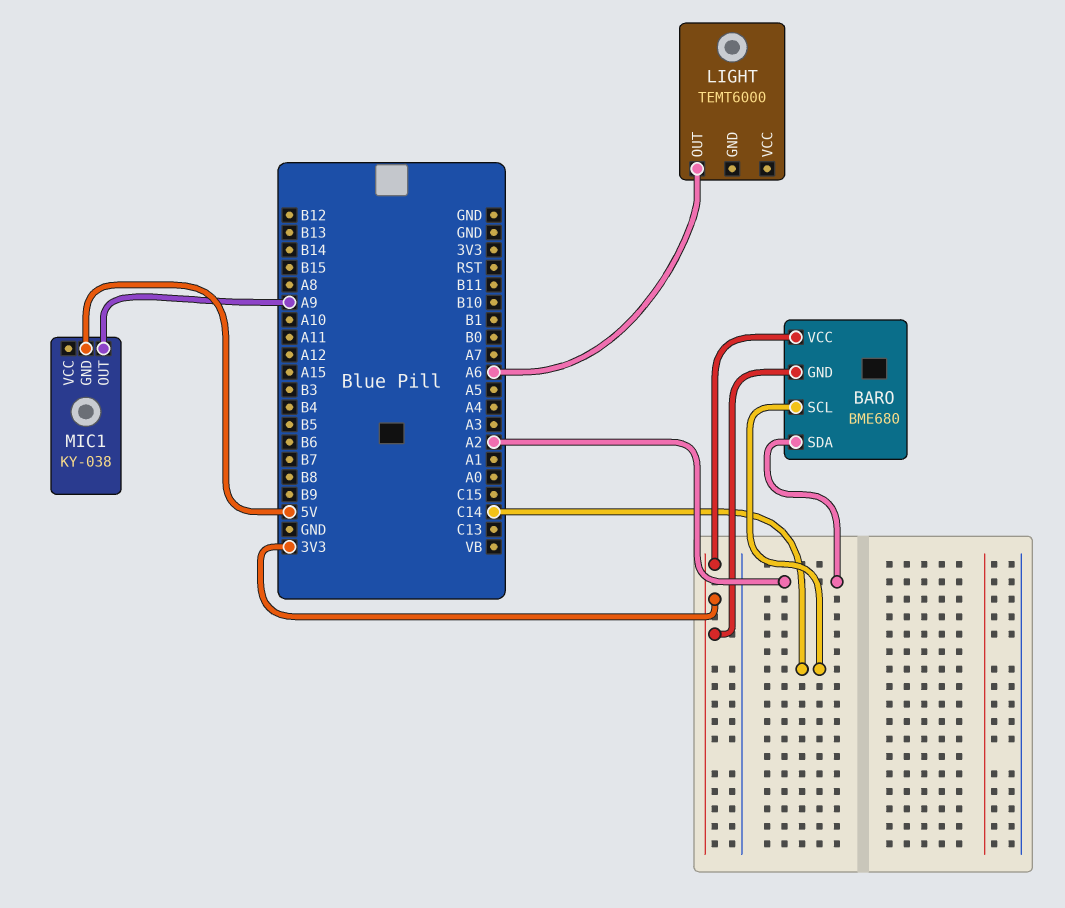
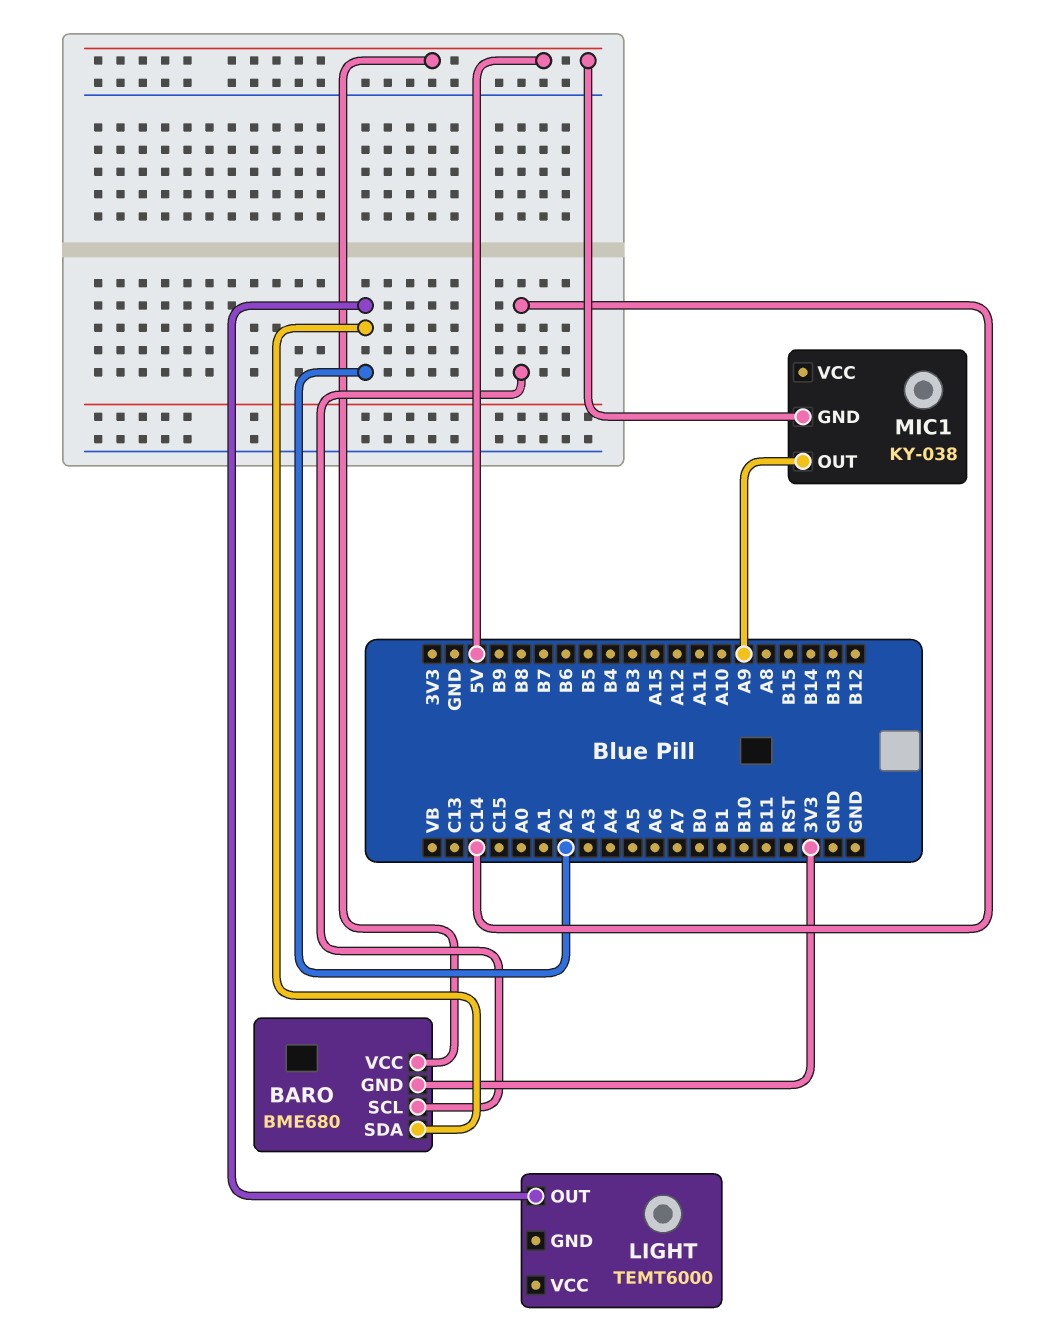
BARO pin VCC: 3V3 -> 5V
LIGHT pin OUT: A6 -> A2

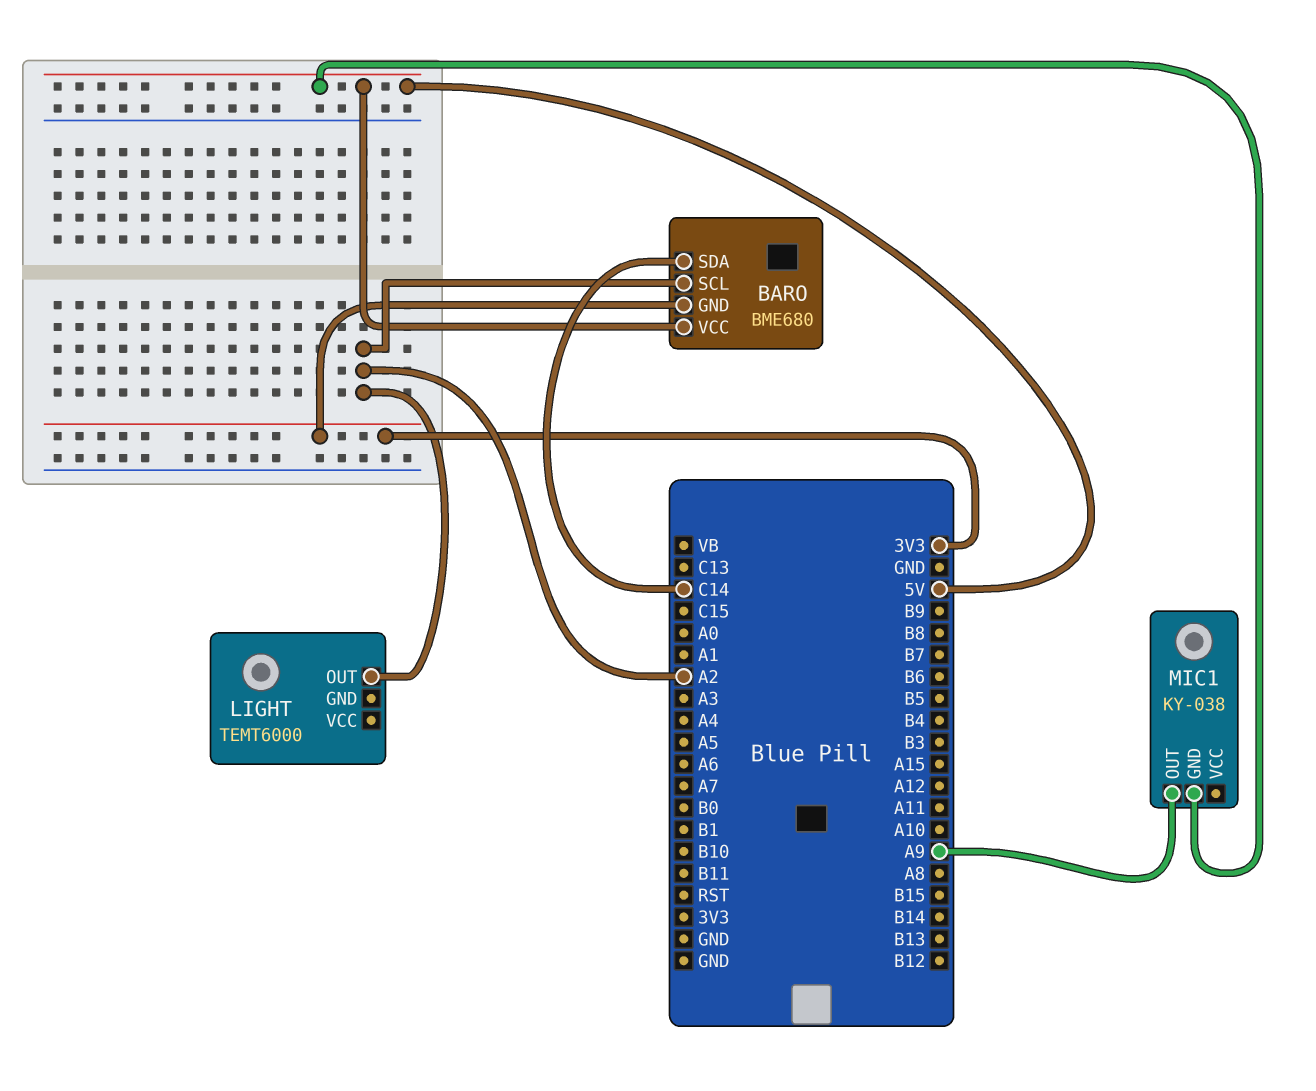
BARO pin SCL: C14 -> A2
BARO pin SDA: A2 -> C14

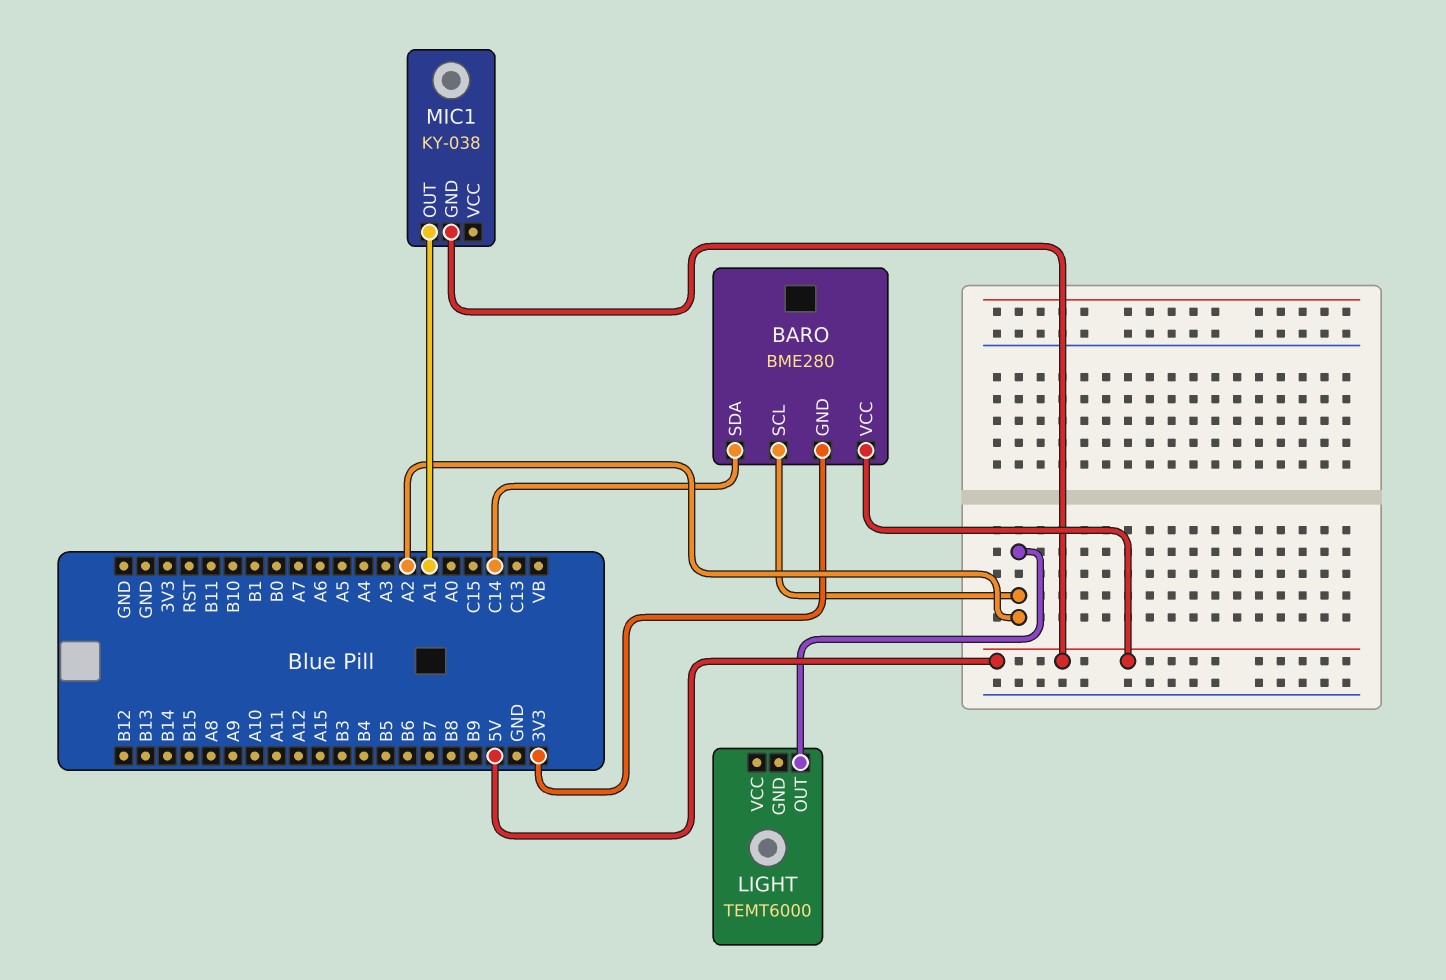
BARO: BME680 -> BME280
MIC1 pin OUT: A9 -> A1

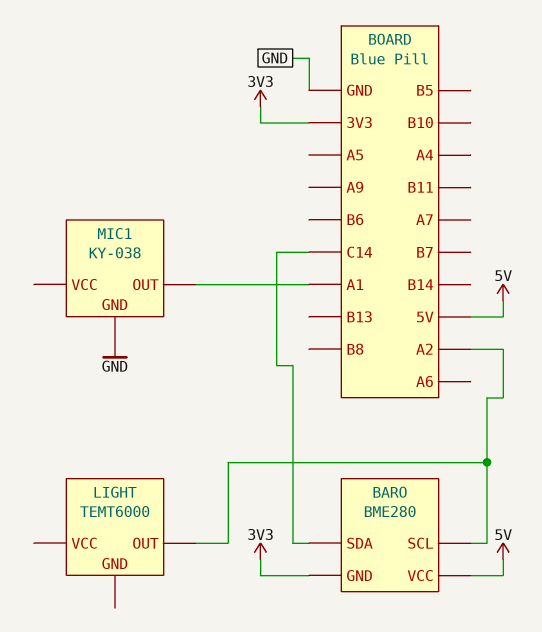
MIC1 pin GND: 5V -> GND

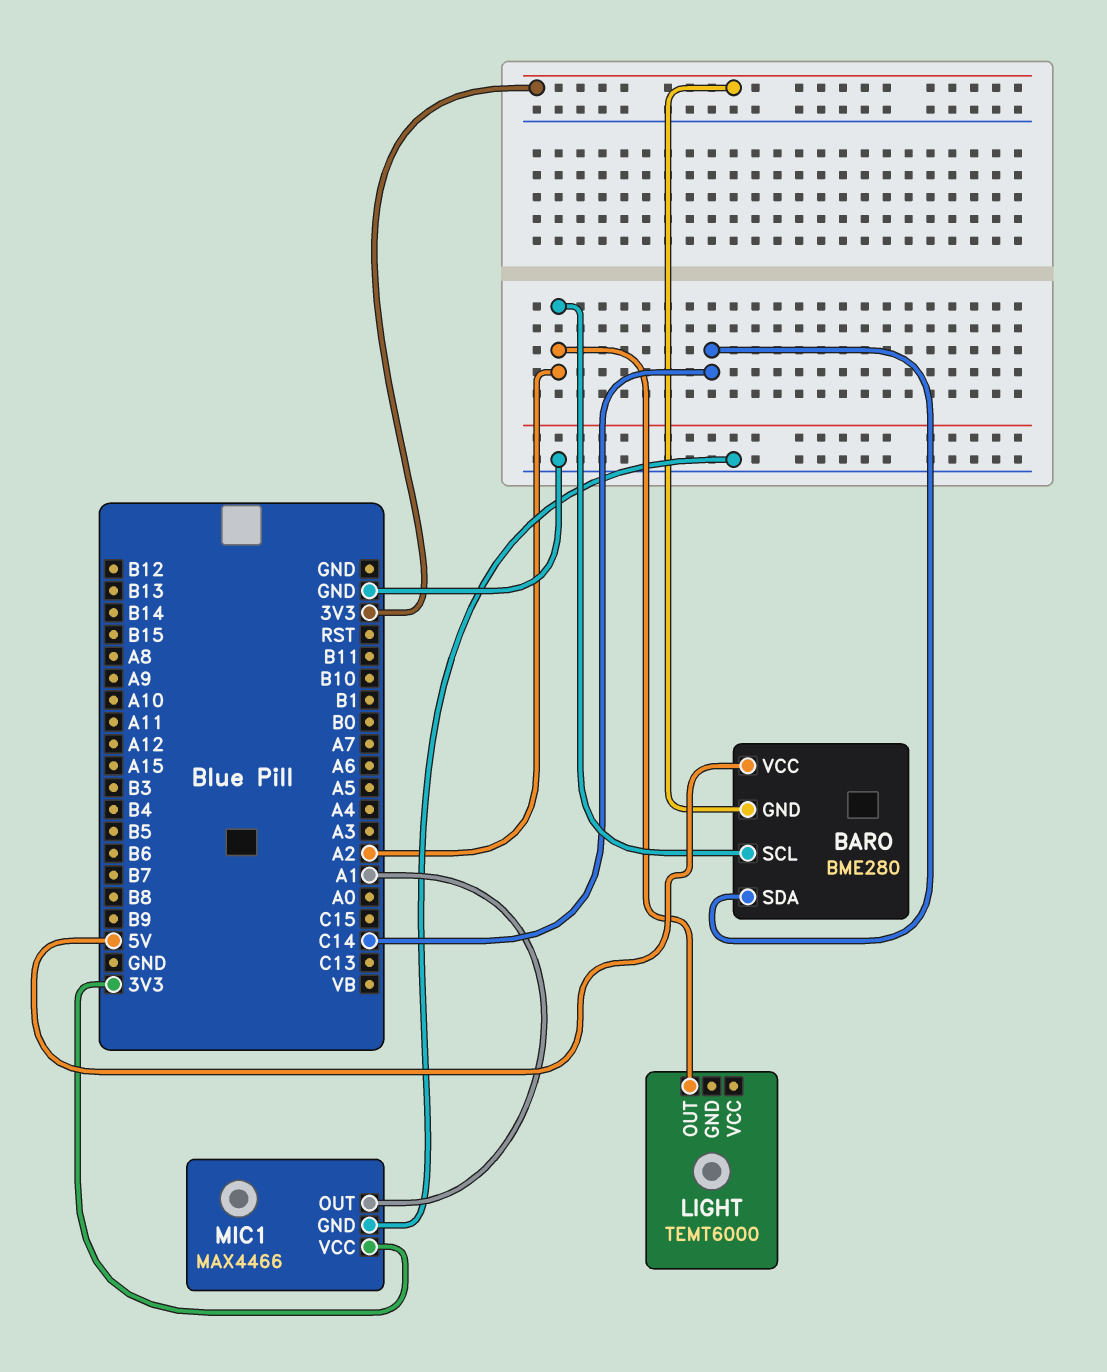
MIC1: KY-038 -> MAX4466
MIC1 pin VCC: none -> 3V3

